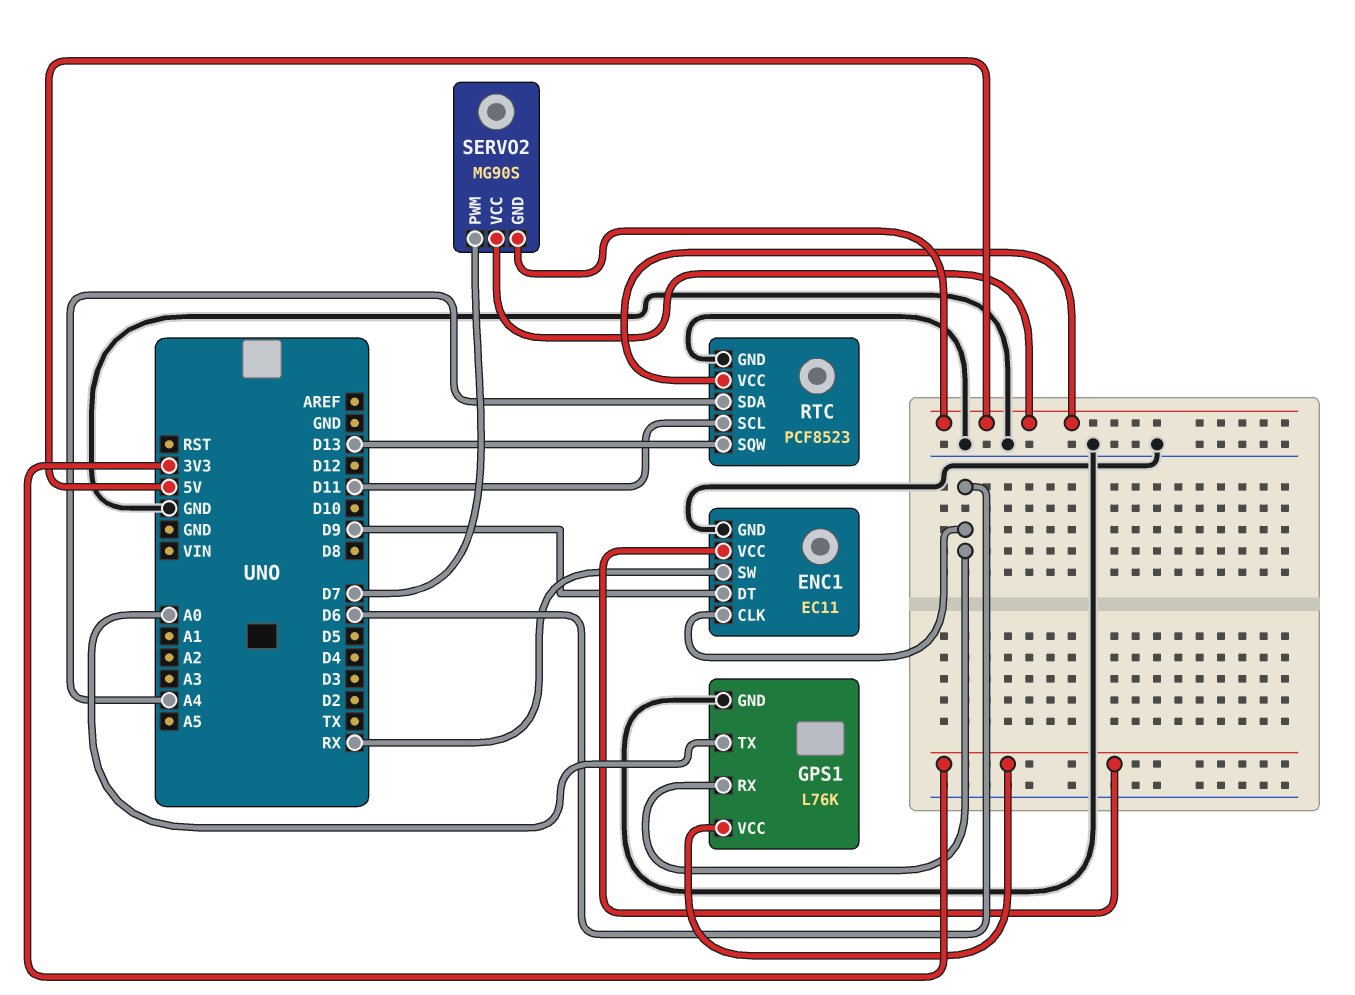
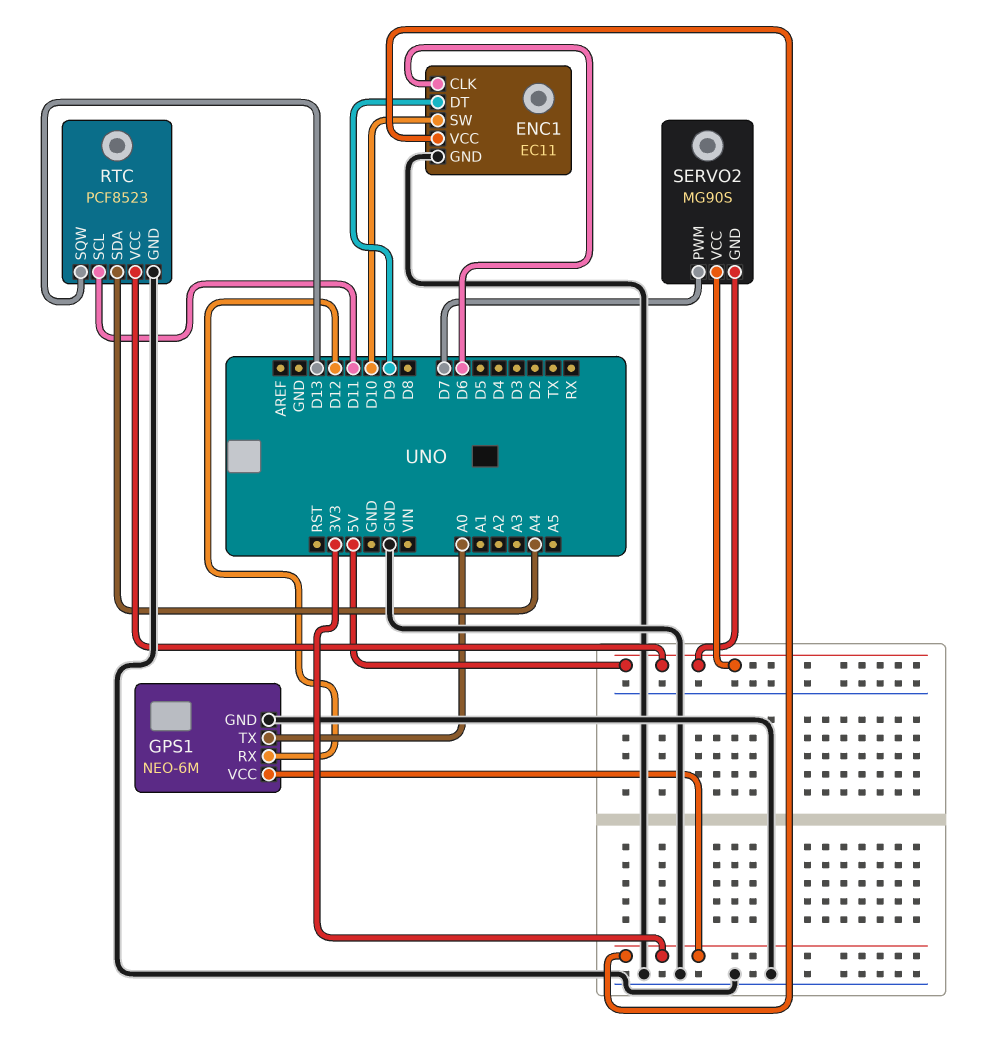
ENC1 pin SW: RX -> D10
GPS1: L76K -> NEO-6M
GPS1 pin RX: D6 -> D12

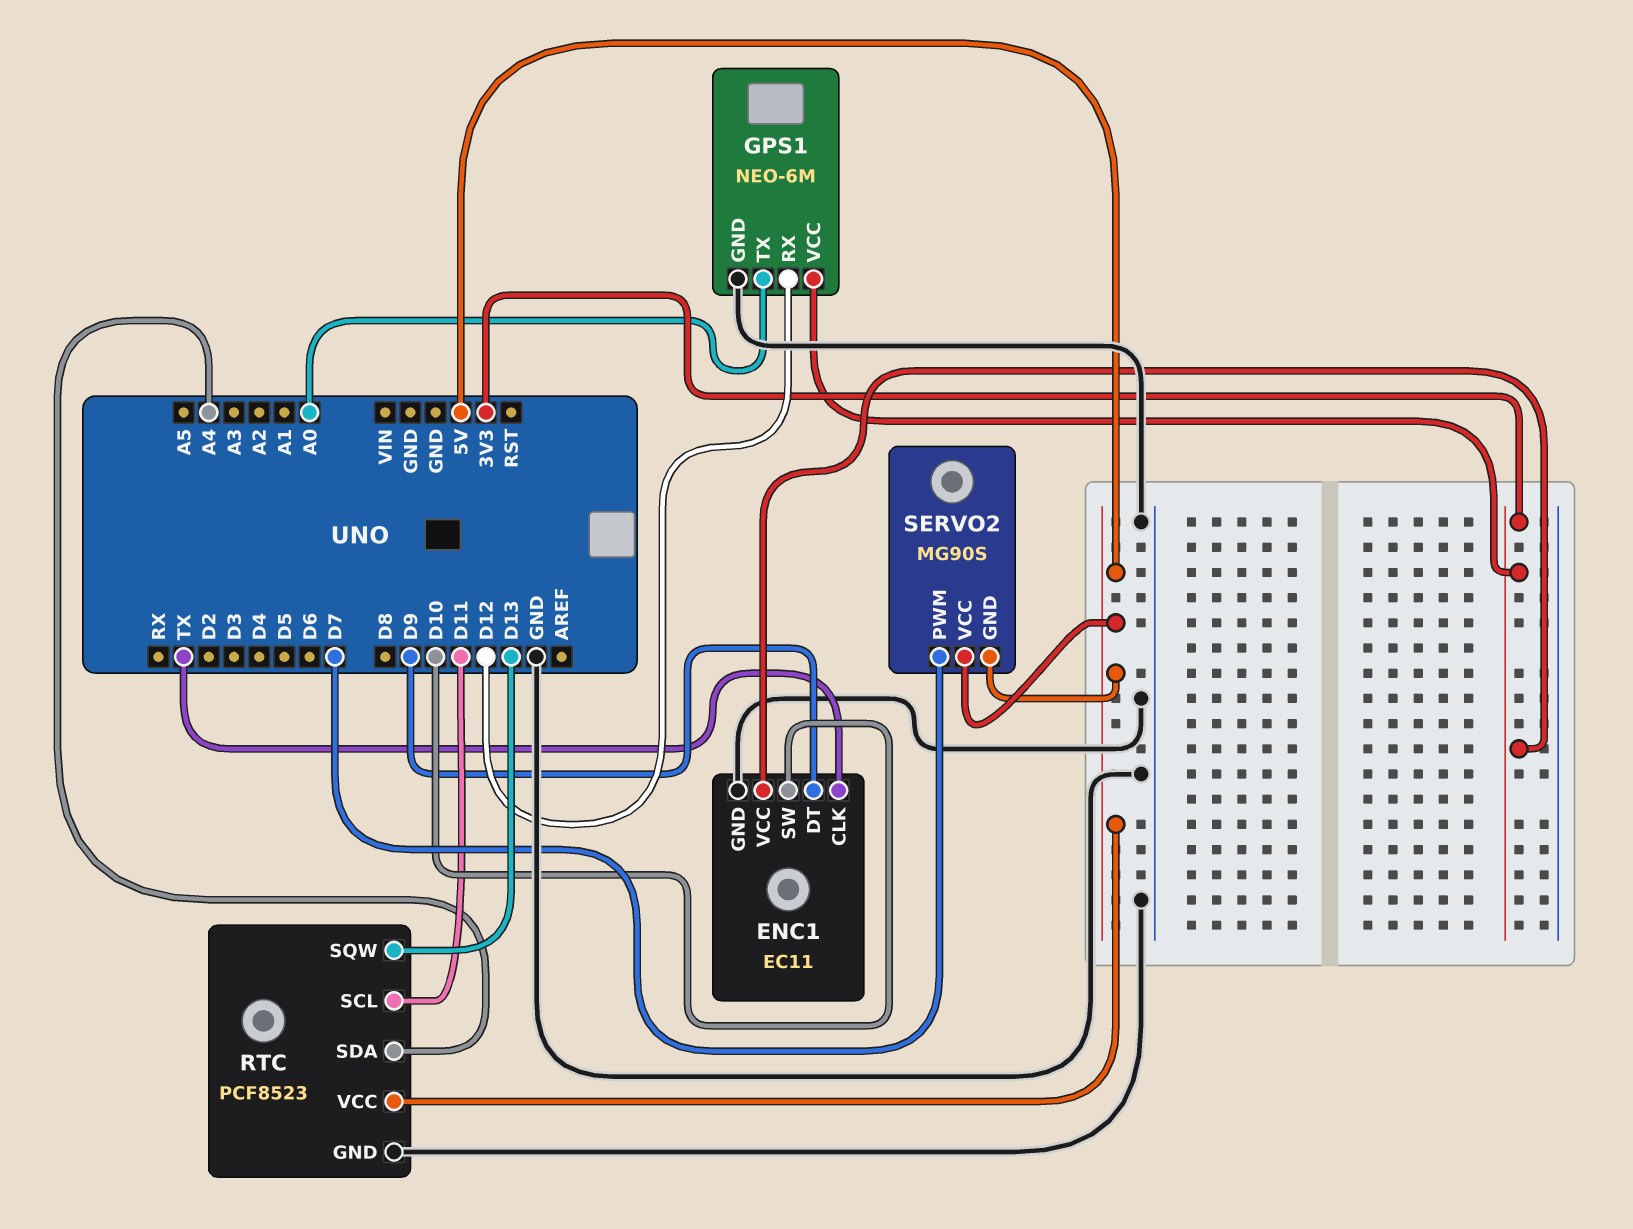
ENC1 pin CLK: D6 -> TX

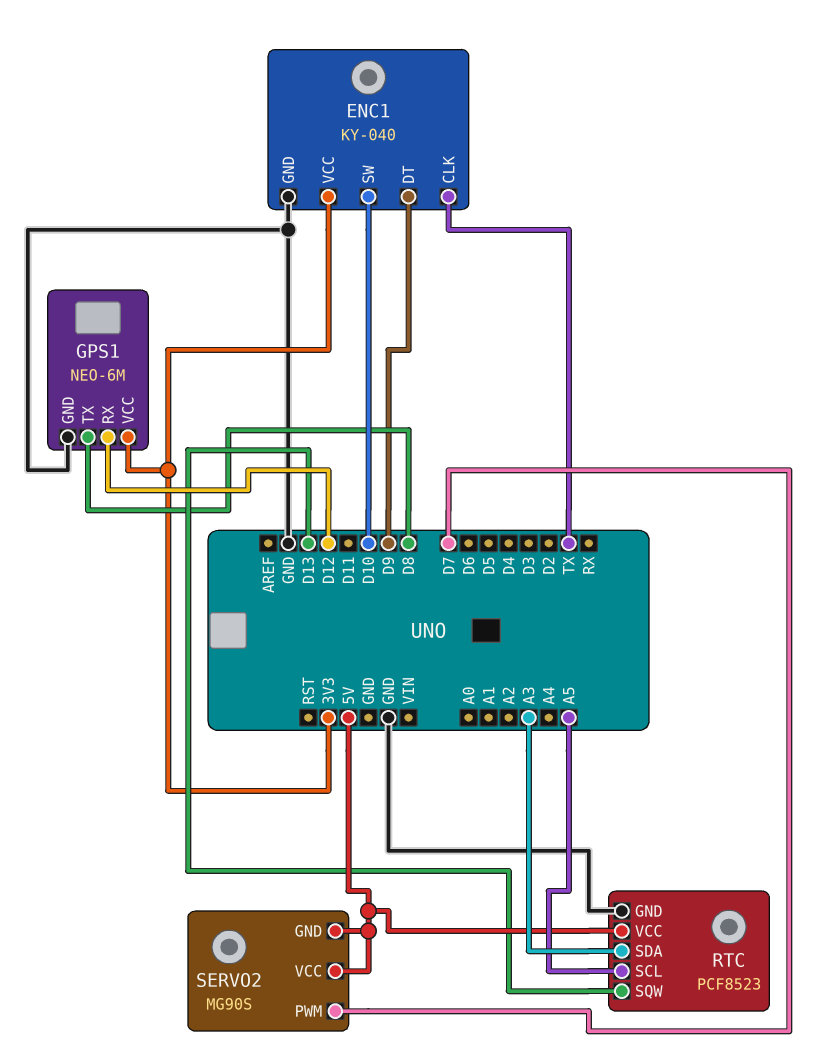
ENC1: EC11 -> KY-040
GPS1 pin TX: A0 -> D8
RTC pin SCL: D11 -> A5
RTC pin SDA: A4 -> A3

